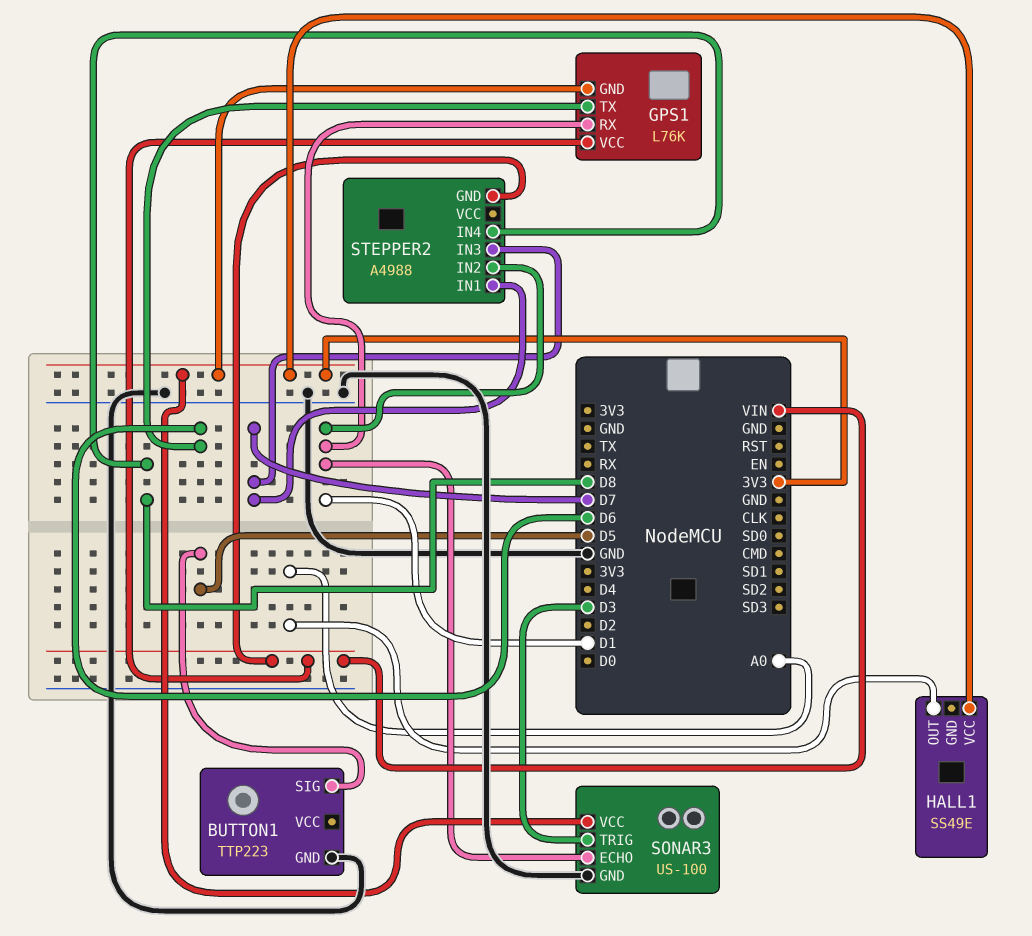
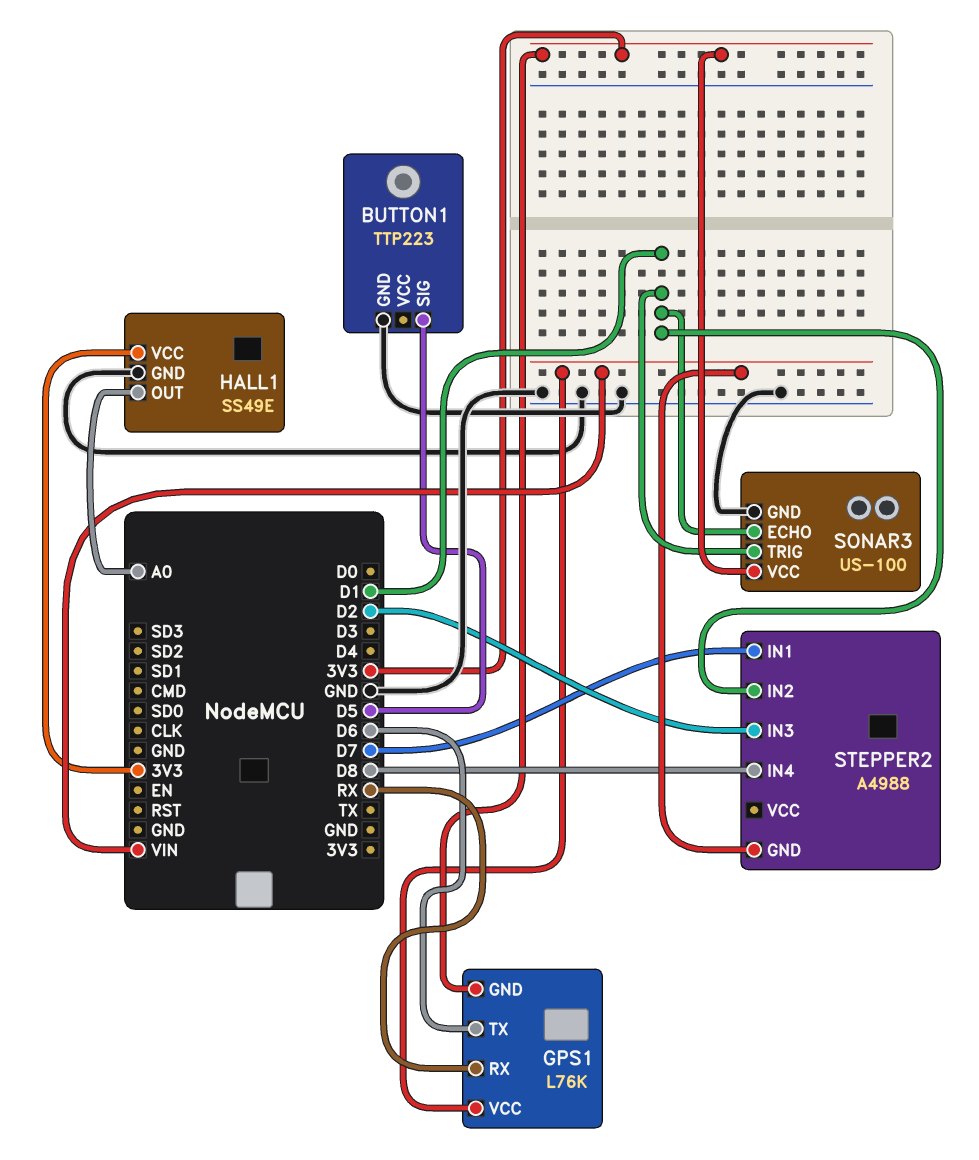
GPS1 pin RX: D1 -> RX
HALL1 pin GND: none -> GND
SONAR3 pin TRIG: D3 -> D1
STEPPER2 pin IN3: D7 -> D2

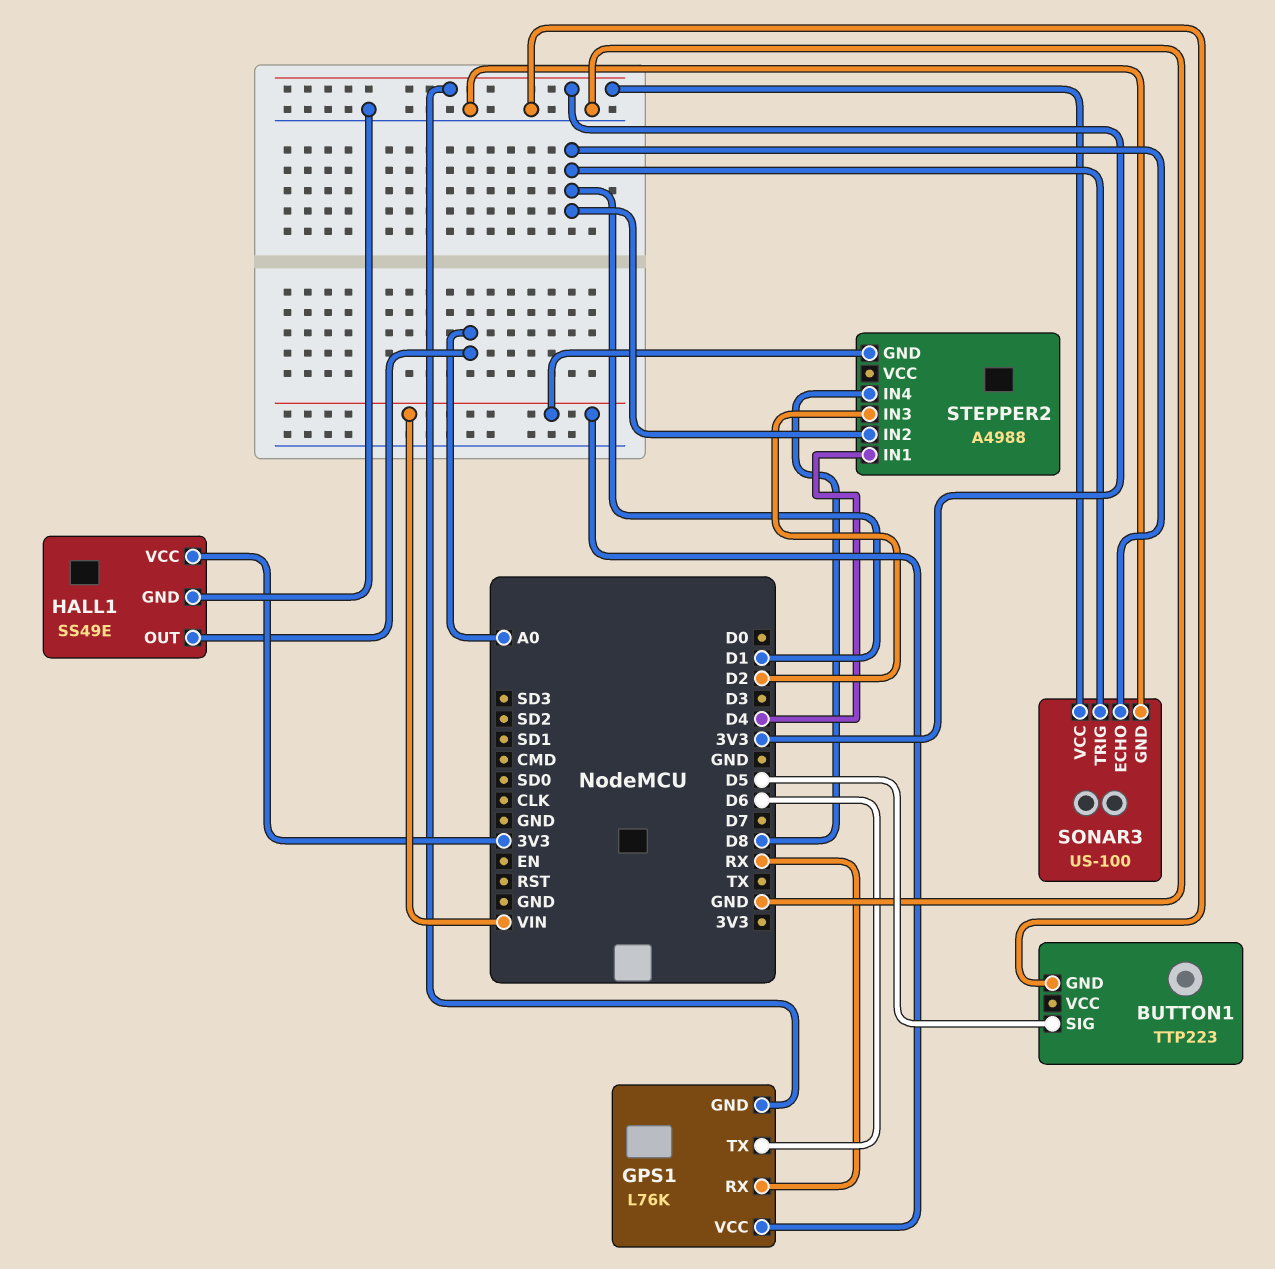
STEPPER2 pin IN1: D7 -> D4

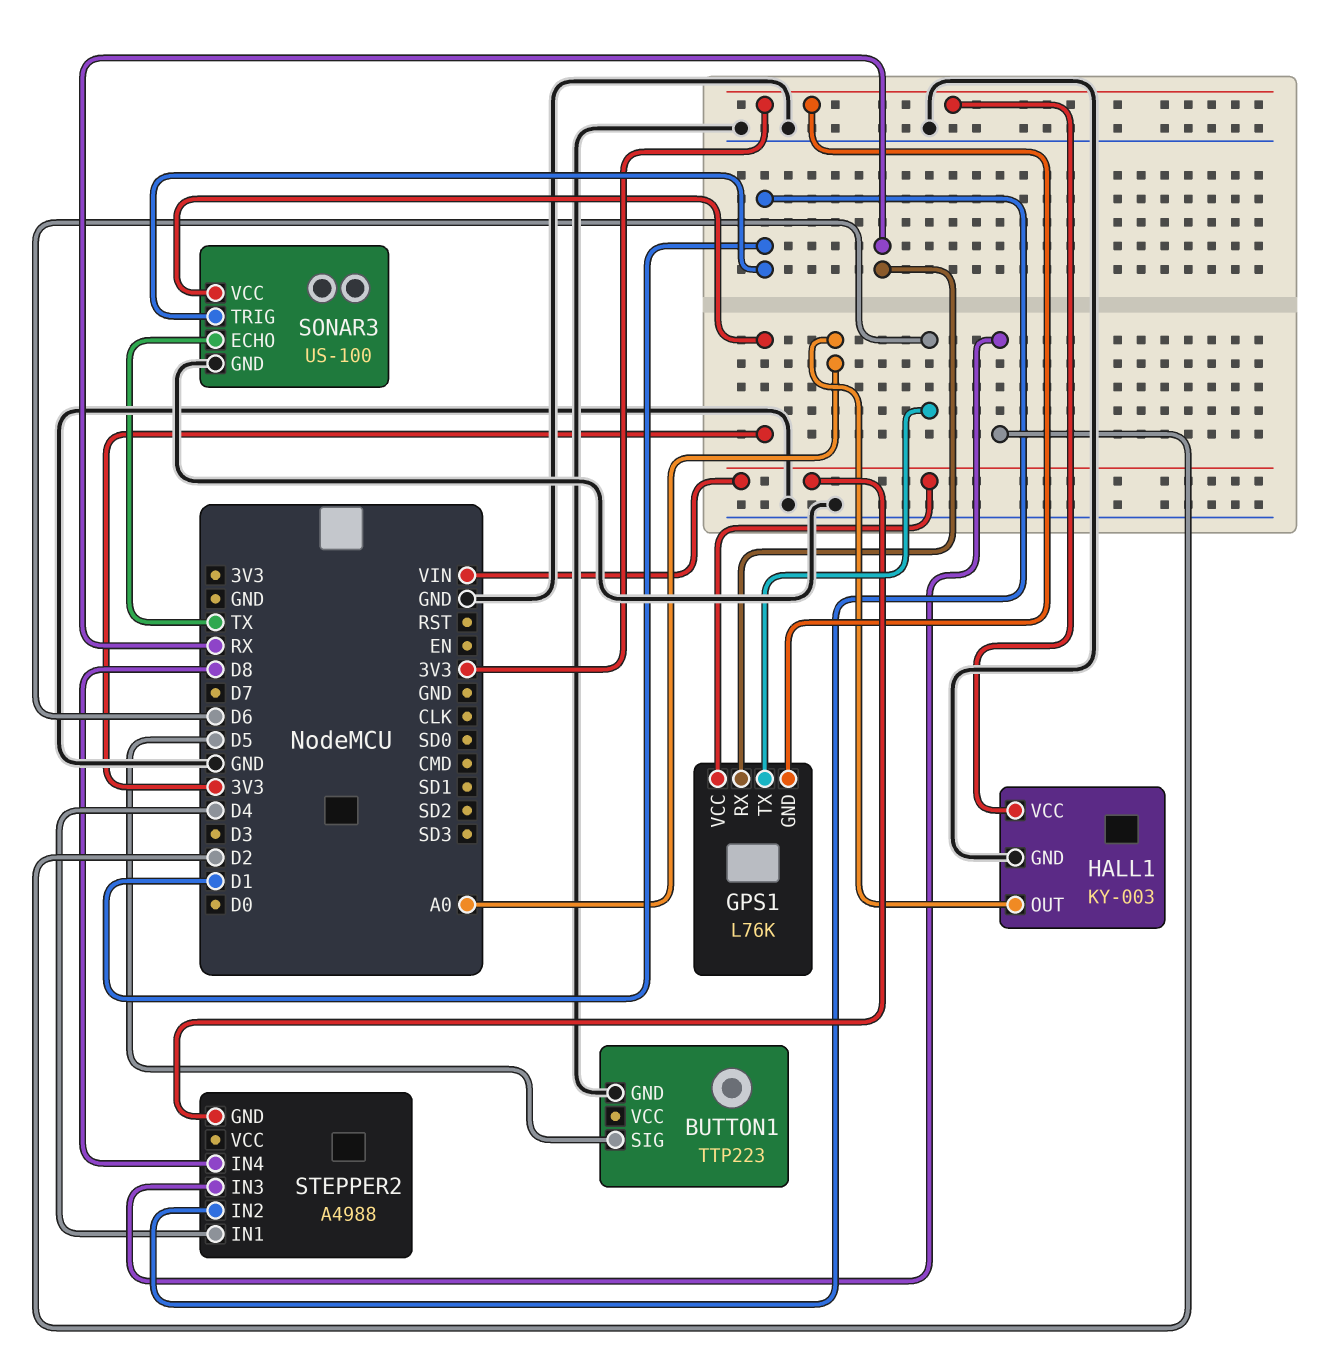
HALL1: SS49E -> KY-003
SONAR3 pin ECHO: D1 -> TX

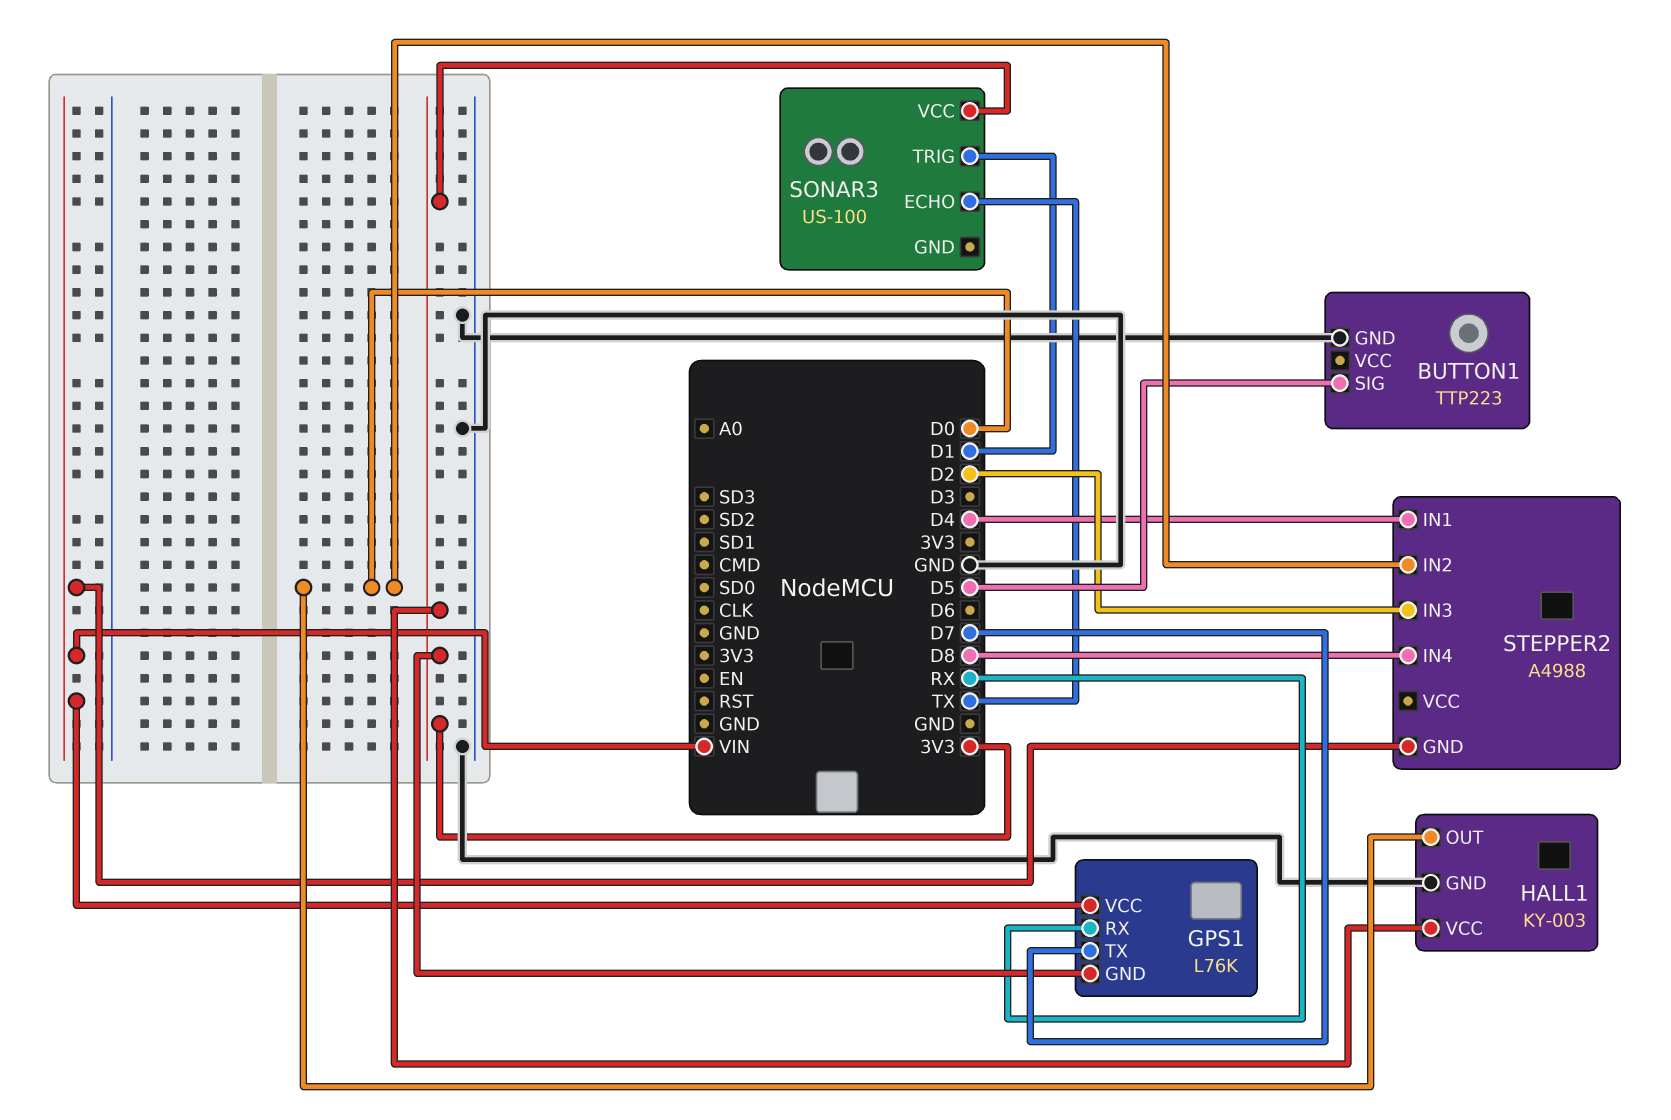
GPS1 pin TX: D6 -> D7
HALL1 pin OUT: A0 -> D0
SONAR3 pin GND: GND -> none
STEPPER2 pin IN2: D1 -> D0

